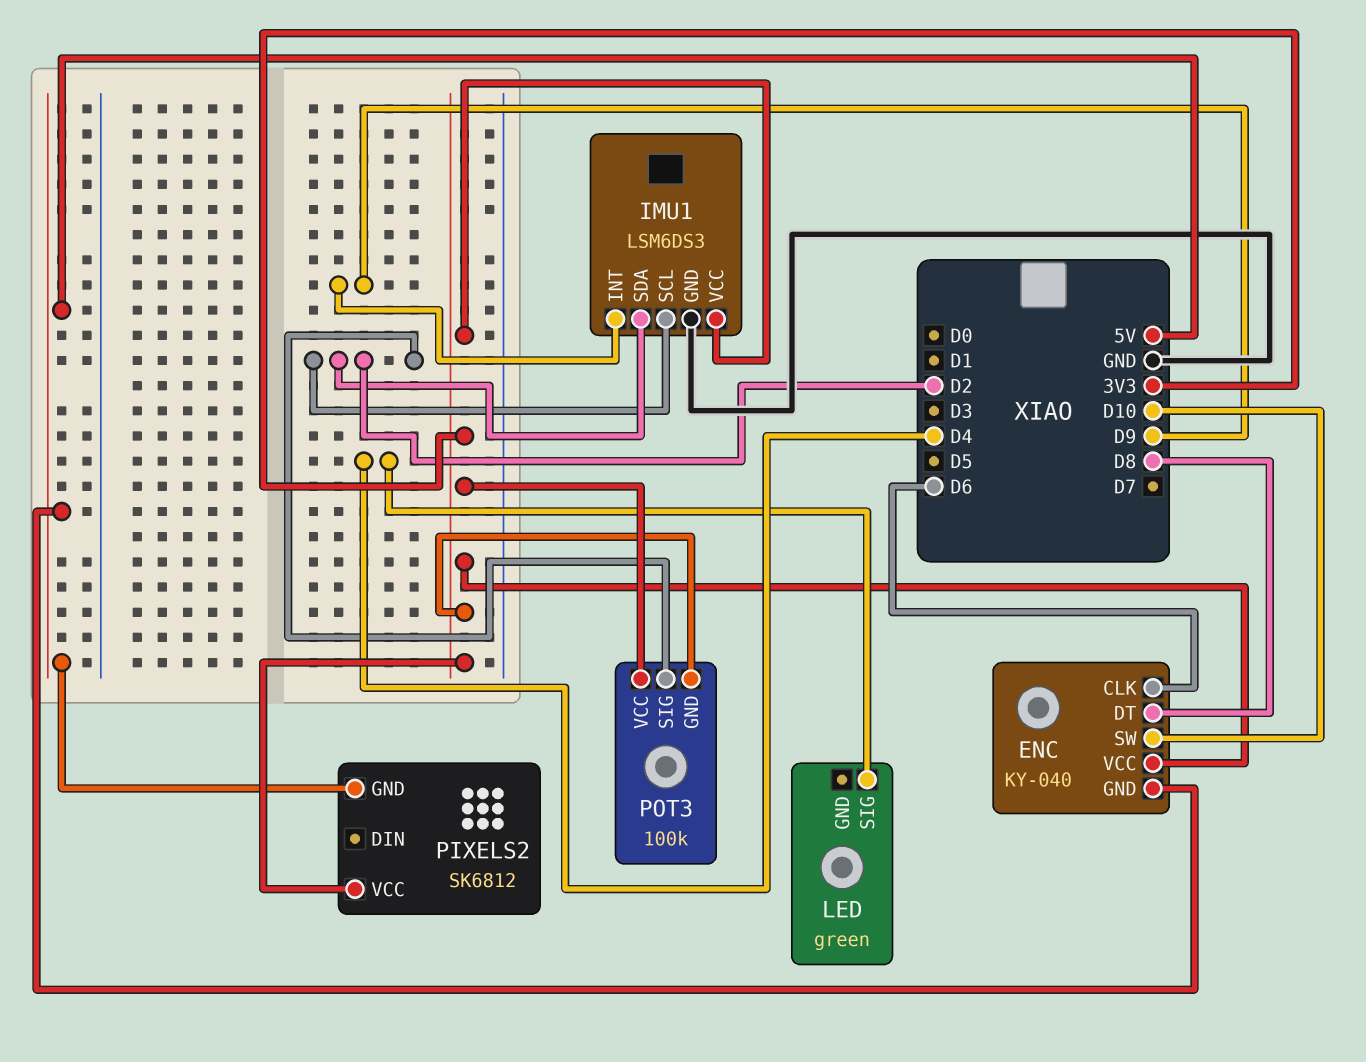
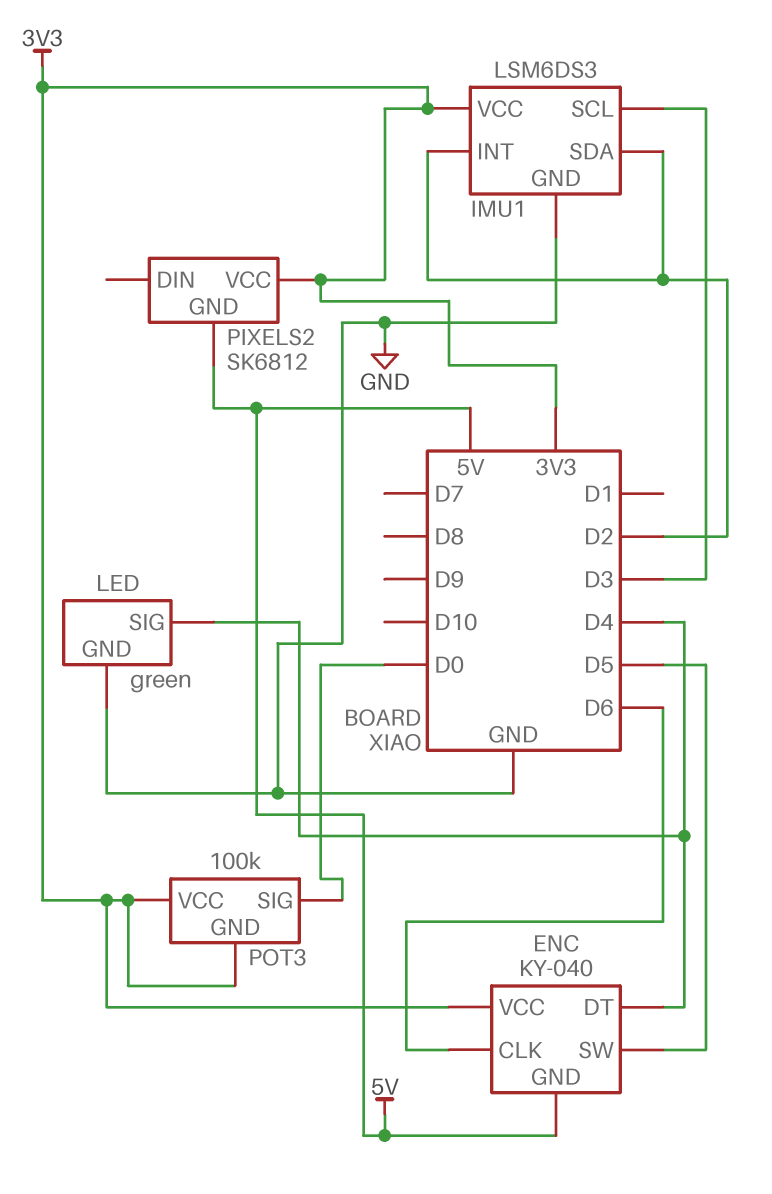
ENC pin DT: D8 -> D4
ENC pin SW: D10 -> D5
IMU1 pin INT: D9 -> D2
IMU1 pin SCL: D2 -> D3
LED pin GND: none -> GND
POT3 pin SIG: D2 -> D0

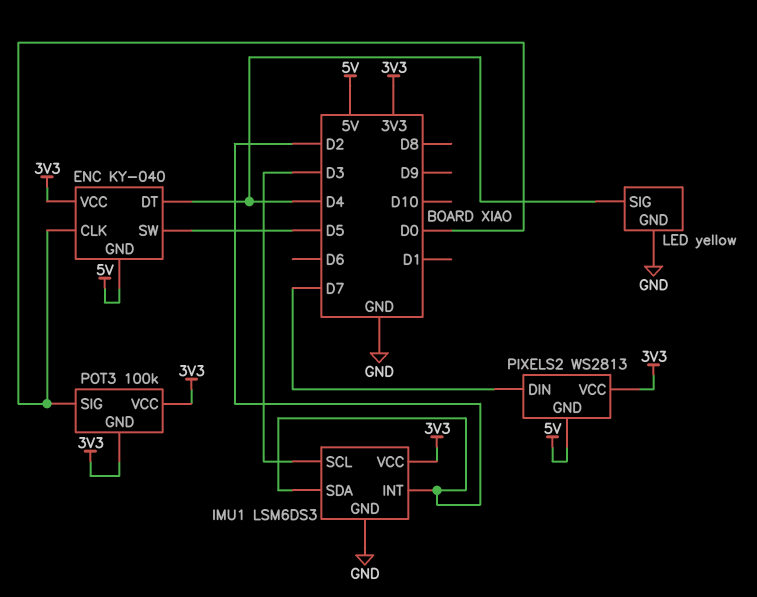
ENC pin CLK: D6 -> D0
LED: green -> yellow
PIXELS2: SK6812 -> WS2813
PIXELS2 pin DIN: none -> D7

